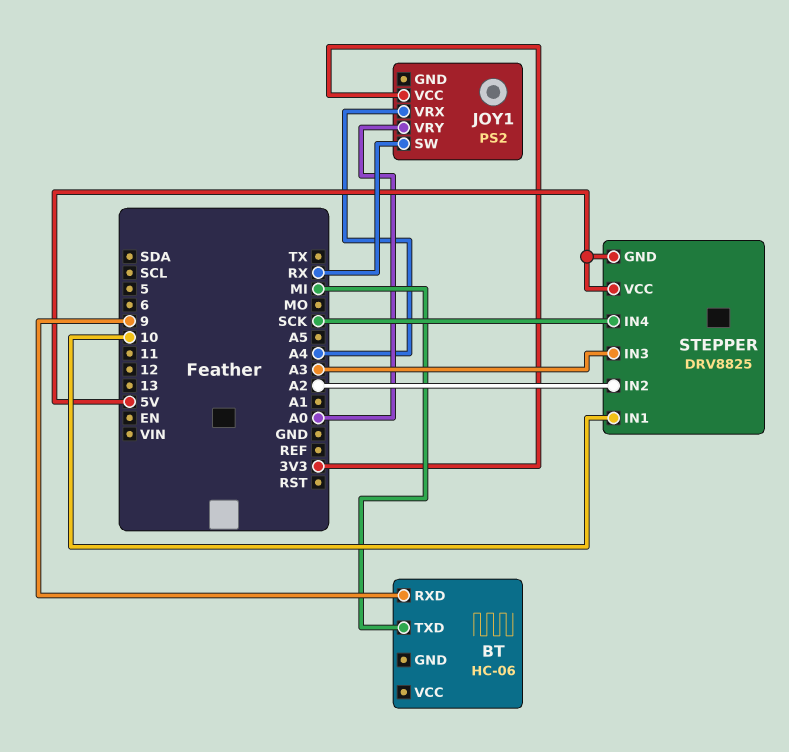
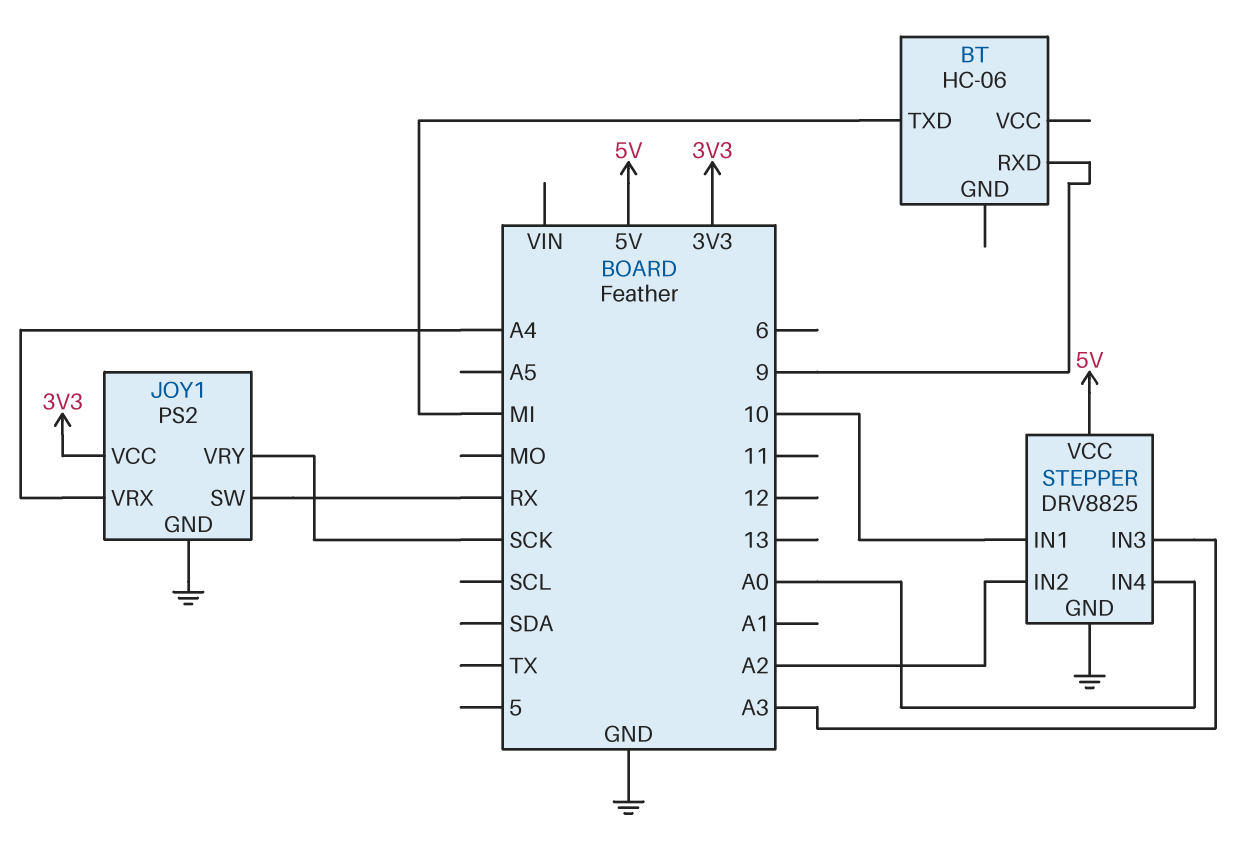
JOY1 pin GND: none -> GND
JOY1 pin VRY: A0 -> SCK
STEPPER pin GND: 5V -> GND
STEPPER pin IN4: SCK -> A0

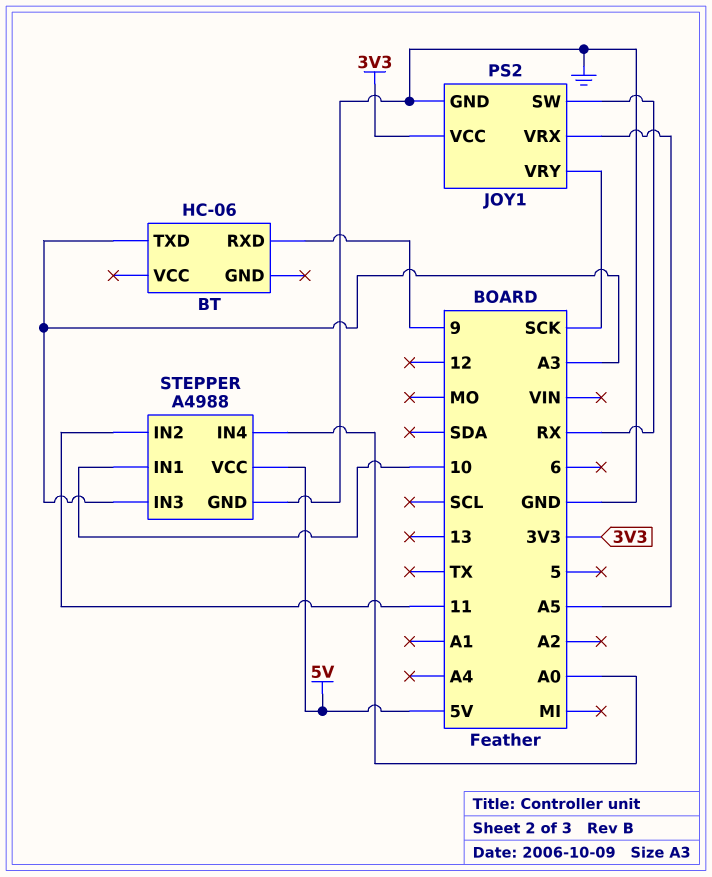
BT pin TXD: MI -> A3
JOY1 pin VRX: A4 -> A5
STEPPER: DRV8825 -> A4988
STEPPER pin IN2: A2 -> 11

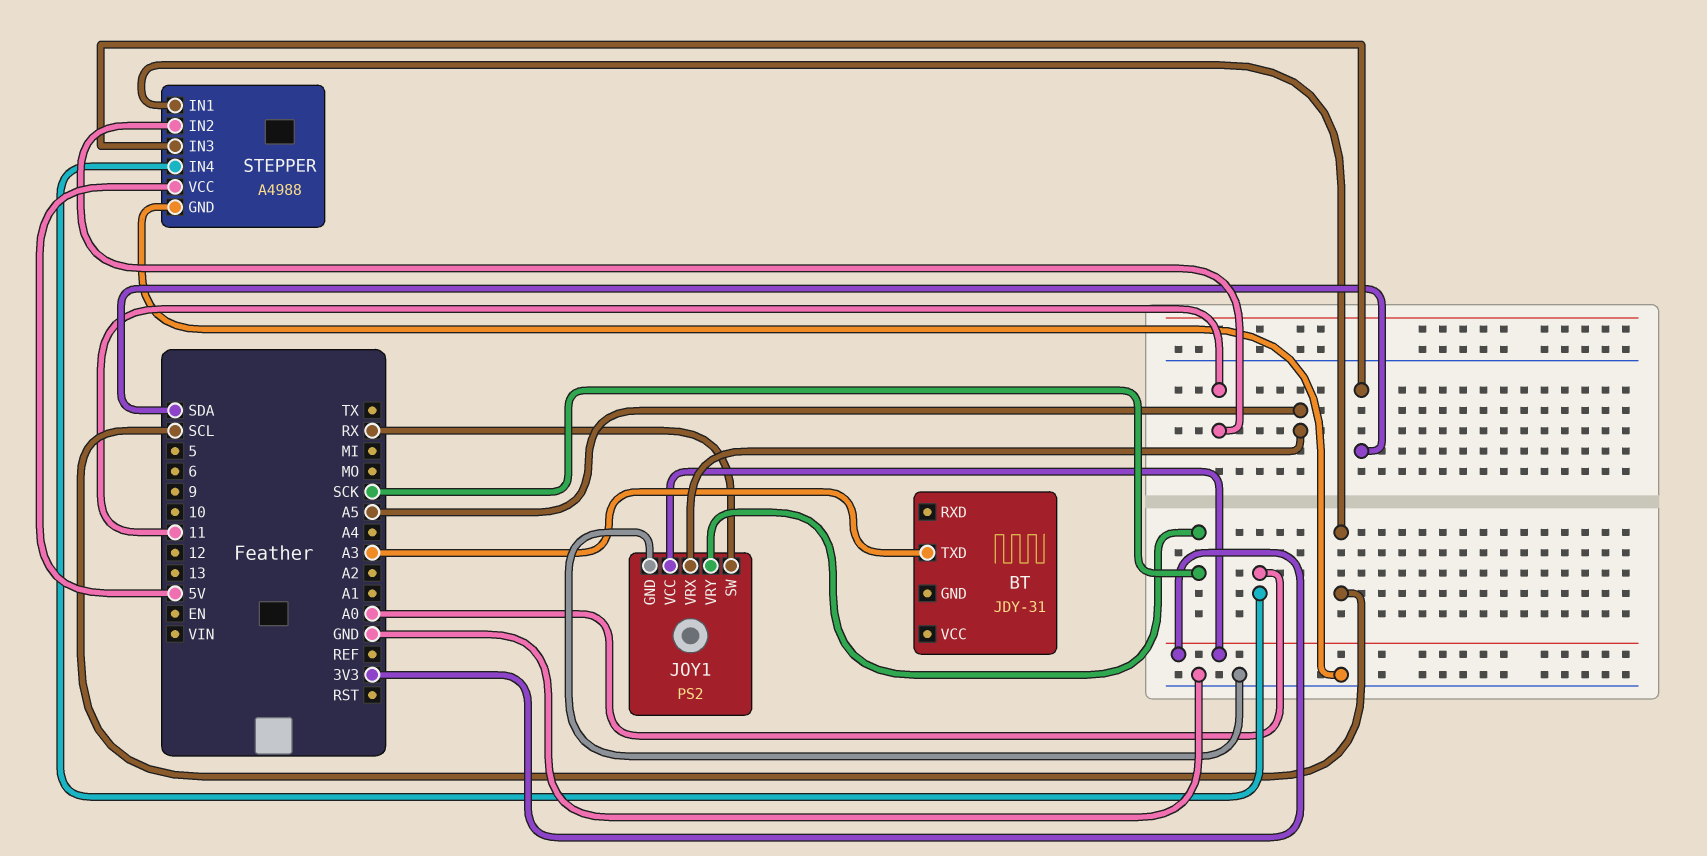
BT: HC-06 -> JDY-31
BT pin RXD: 9 -> none
STEPPER pin IN1: 10 -> SCL
STEPPER pin IN3: A3 -> SDA

